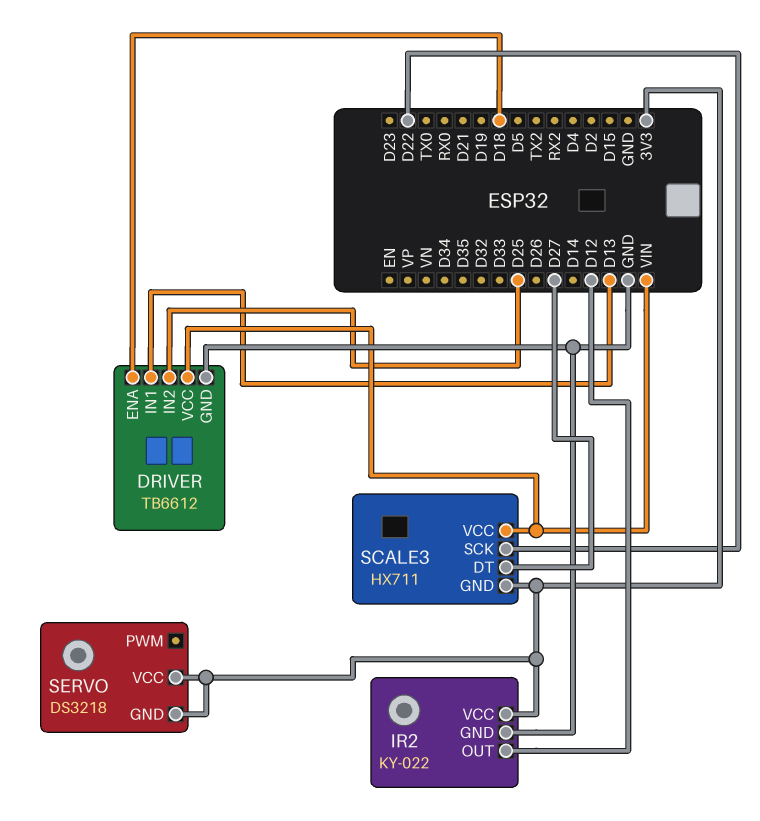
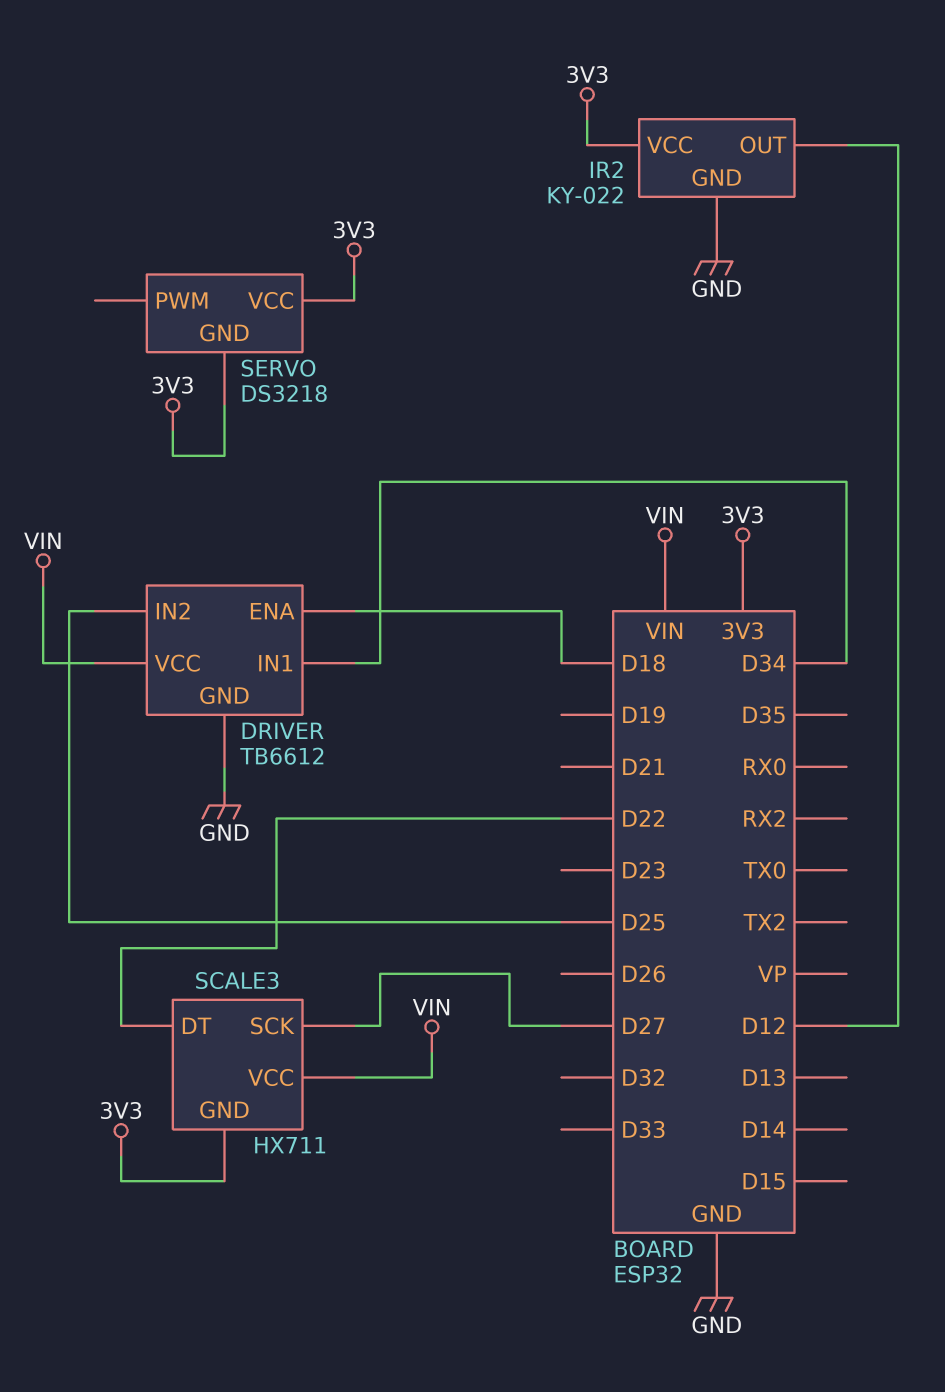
DRIVER pin IN1: D13 -> D34
SCALE3 pin DT: D27 -> D22
SCALE3 pin SCK: D22 -> D27

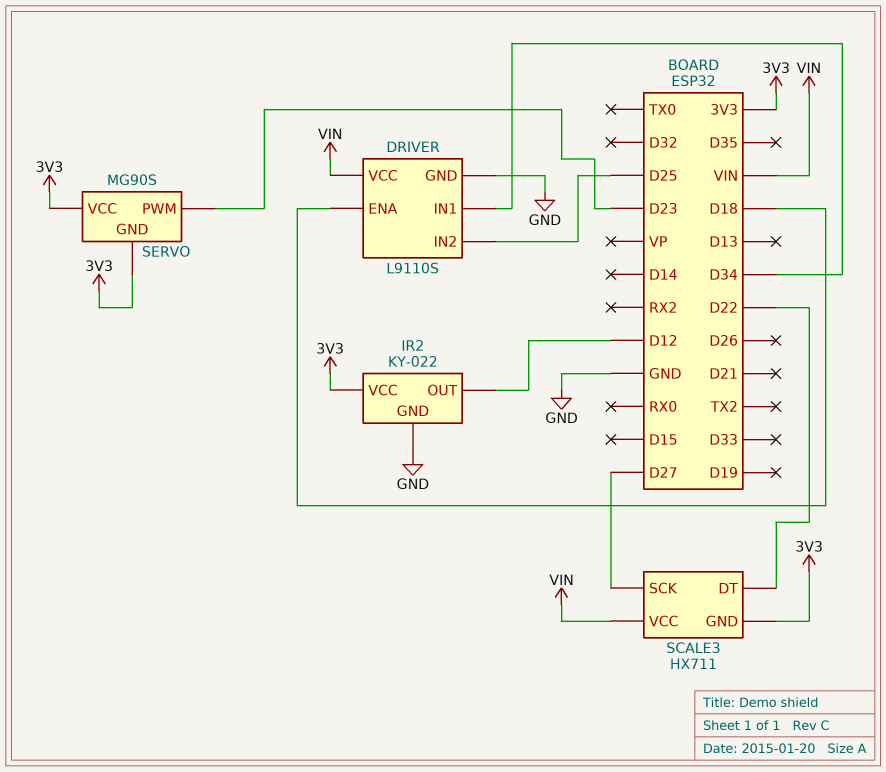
DRIVER: TB6612 -> L9110S
SERVO: DS3218 -> MG90S
SERVO pin PWM: none -> D23

